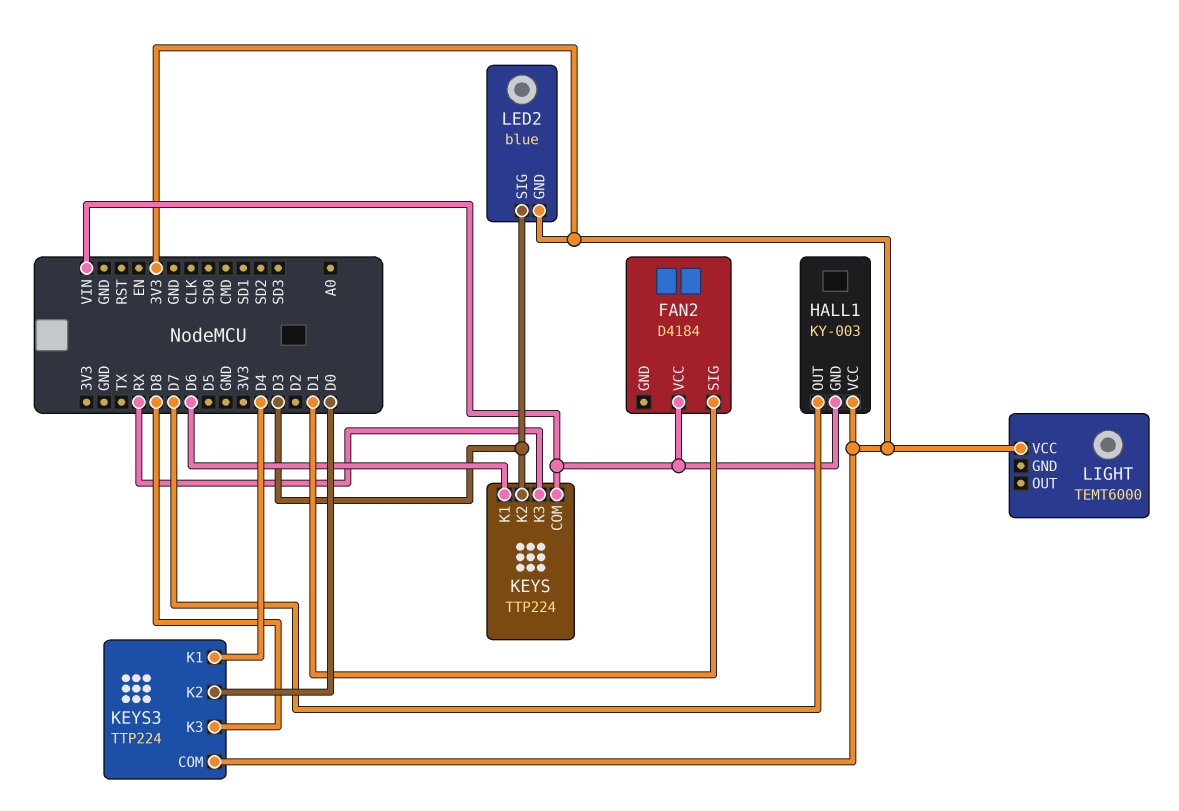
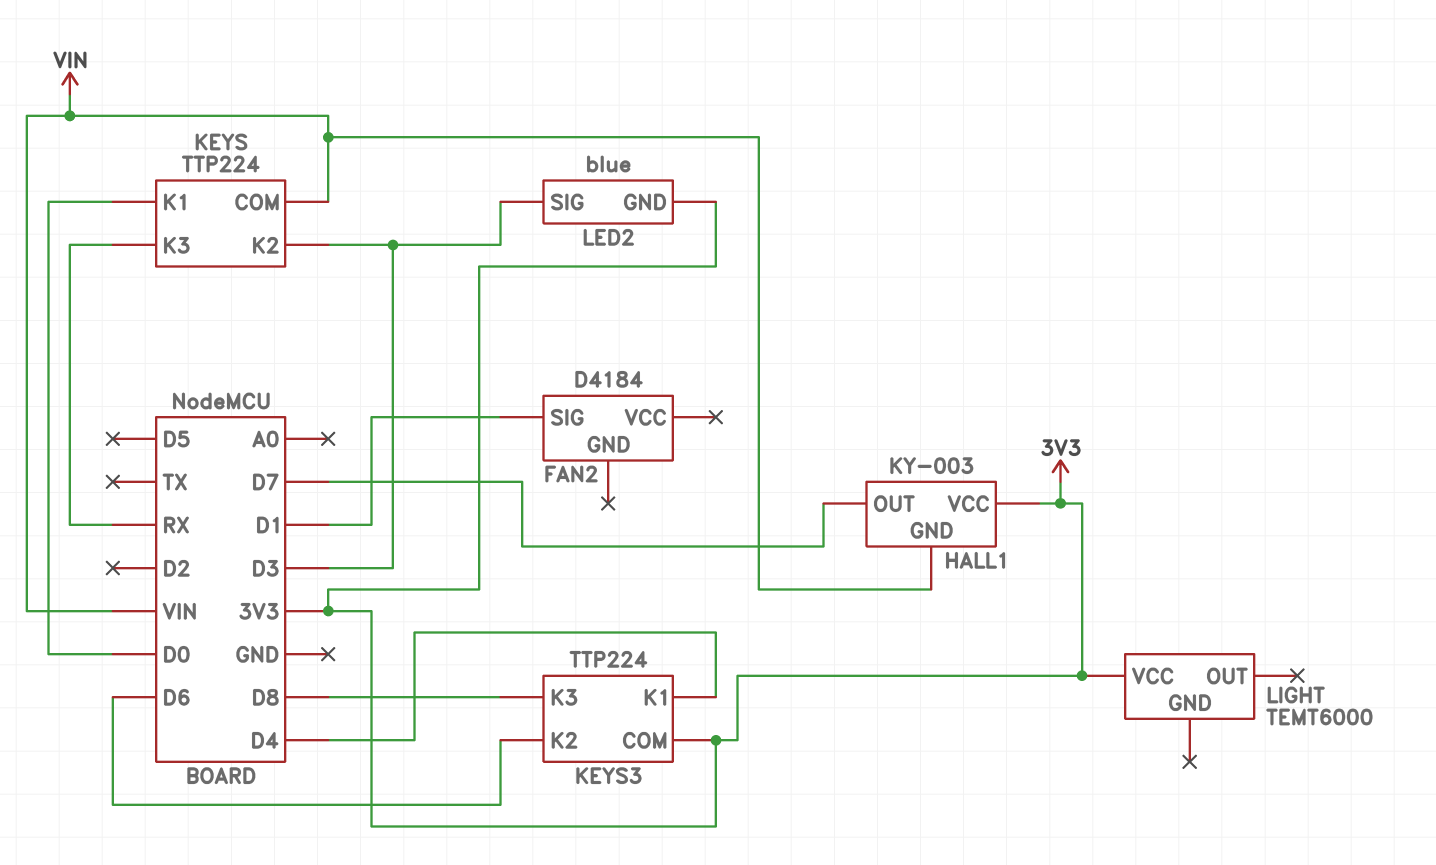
FAN2 pin VCC: VIN -> none
KEYS pin K1: D6 -> D0
KEYS3 pin K2: D0 -> D6

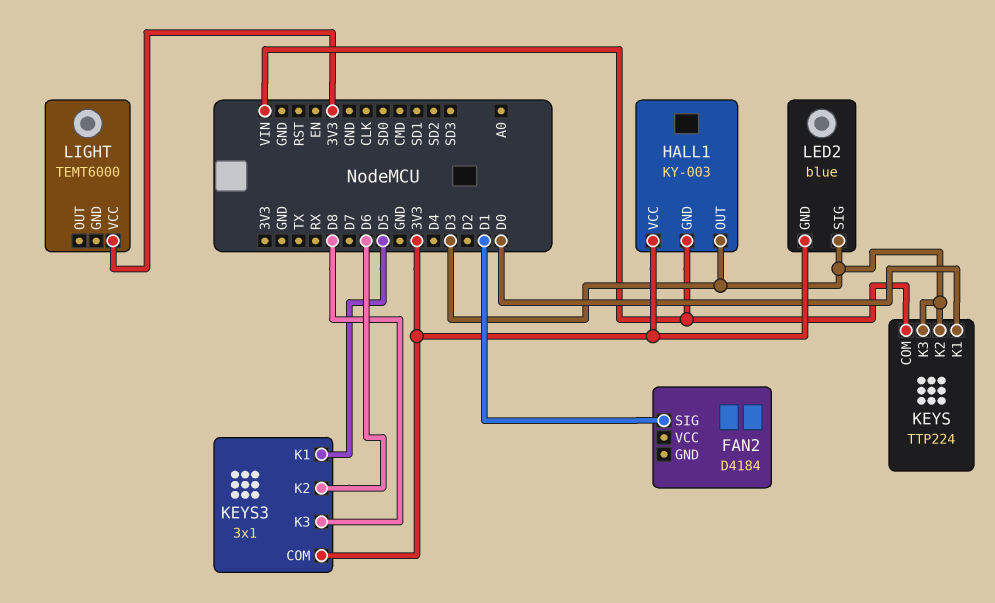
HALL1 pin OUT: D7 -> D3
KEYS pin K3: RX -> D3
KEYS3: TTP224 -> 3x1
KEYS3 pin K1: D4 -> D5

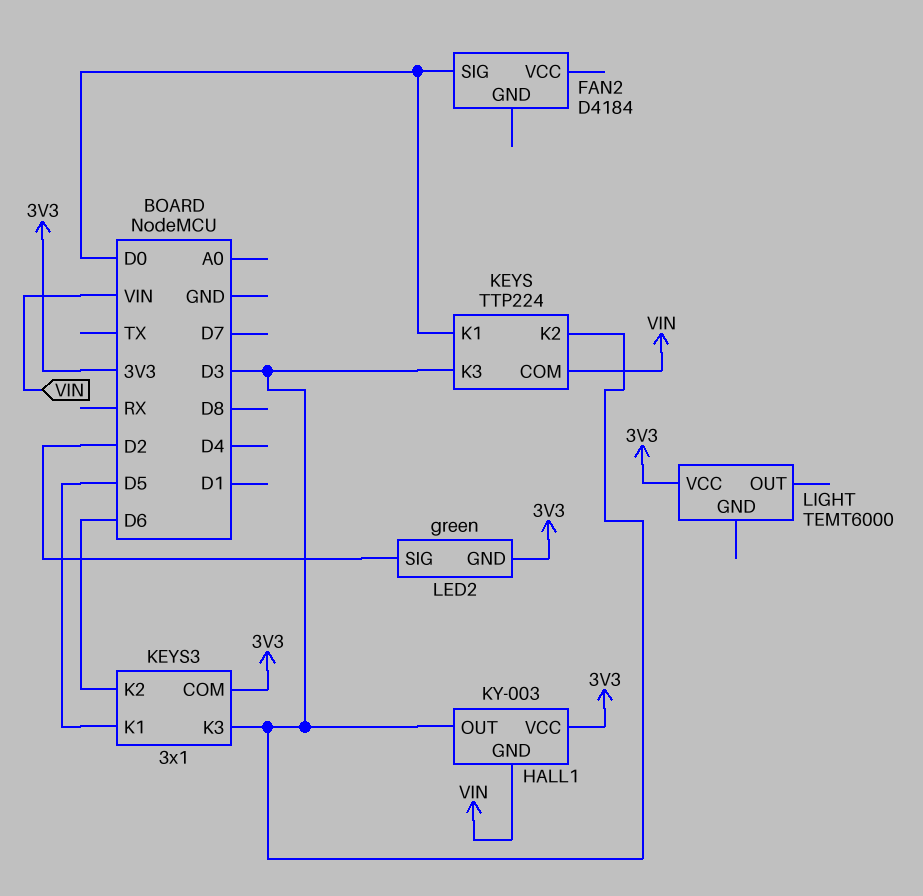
FAN2 pin SIG: D1 -> D0
KEYS3 pin K3: D8 -> D3
LED2: blue -> green
LED2 pin SIG: D3 -> D2

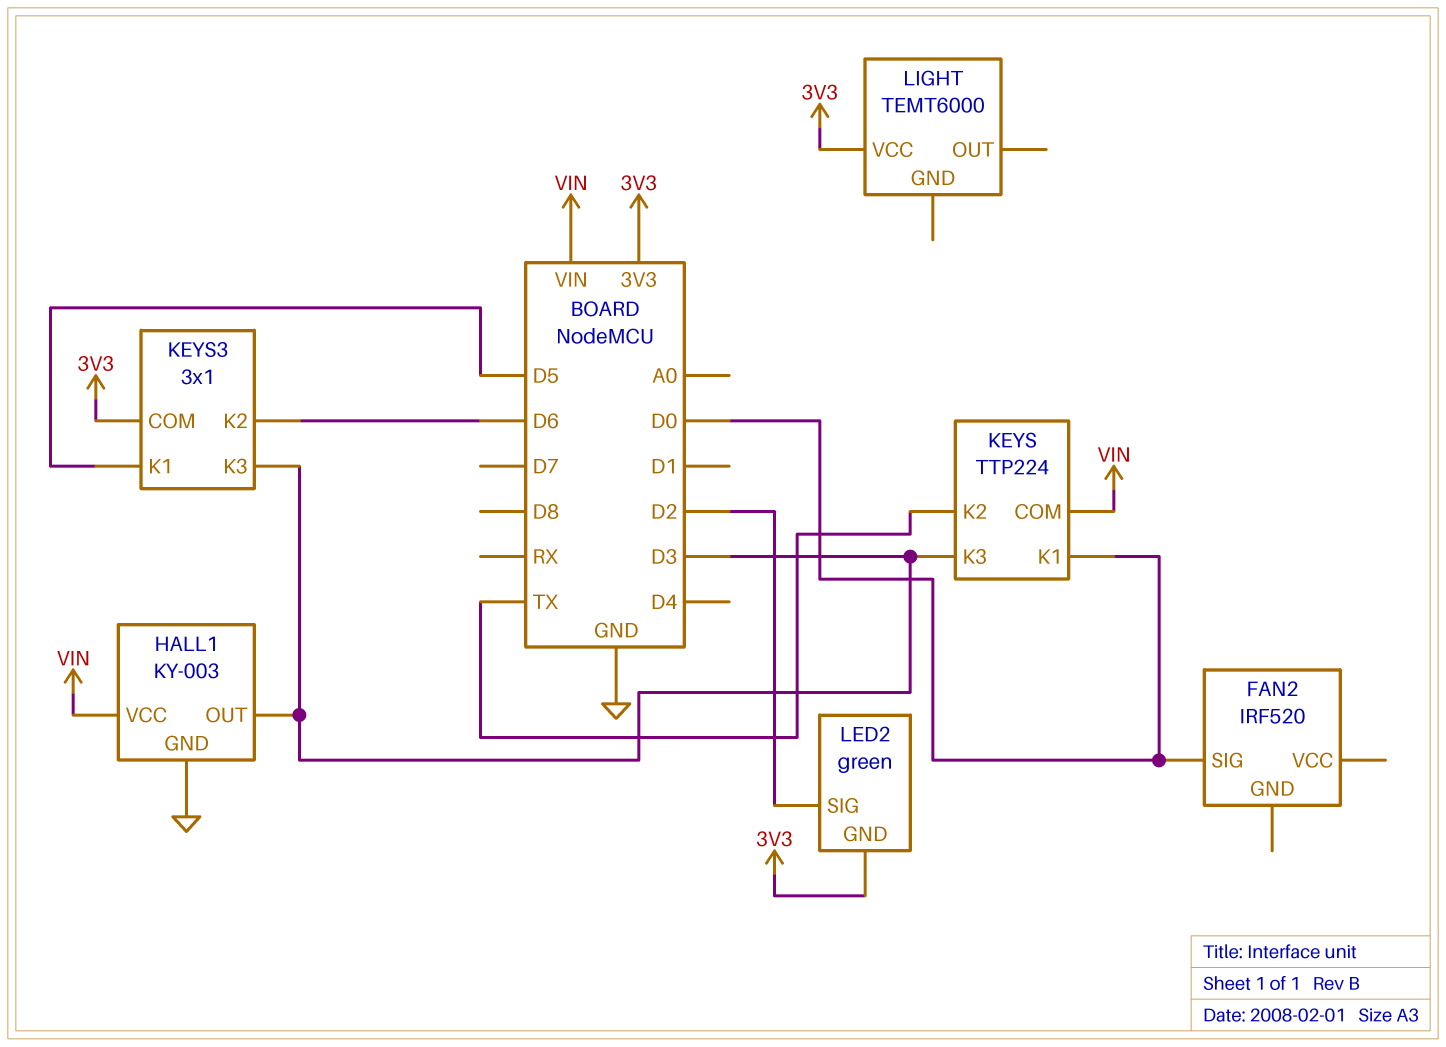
FAN2: D4184 -> IRF520
HALL1 pin GND: VIN -> GND
HALL1 pin VCC: 3V3 -> VIN
KEYS pin K2: D3 -> TX

